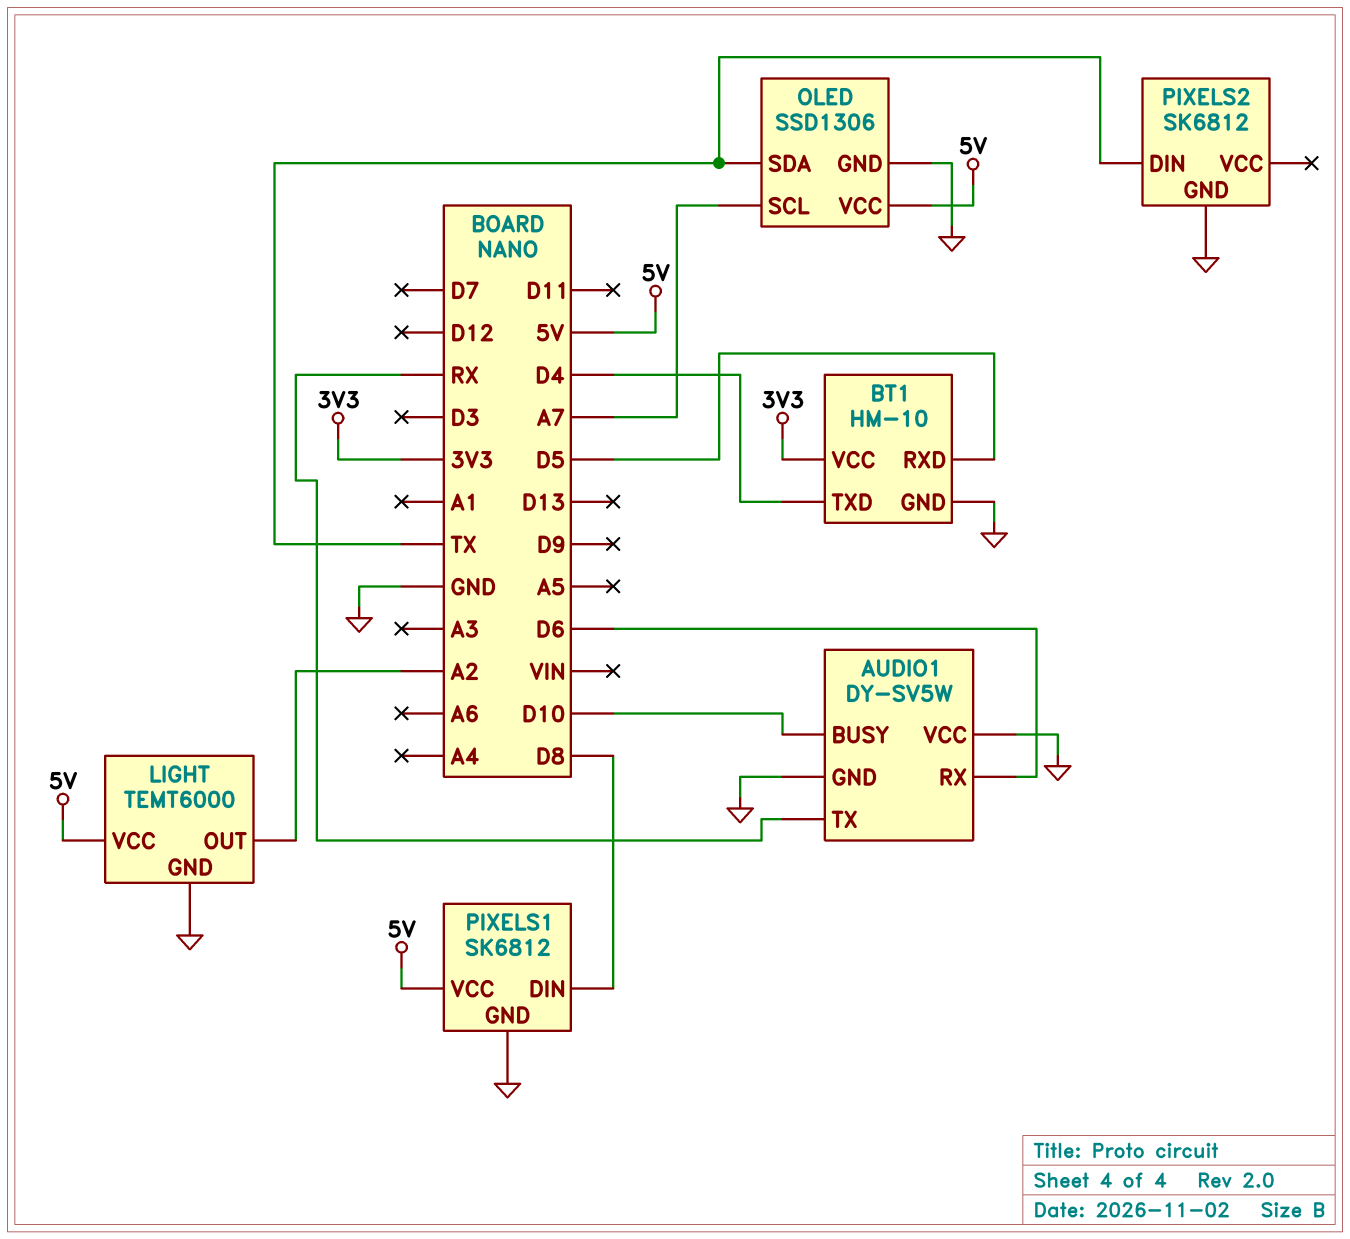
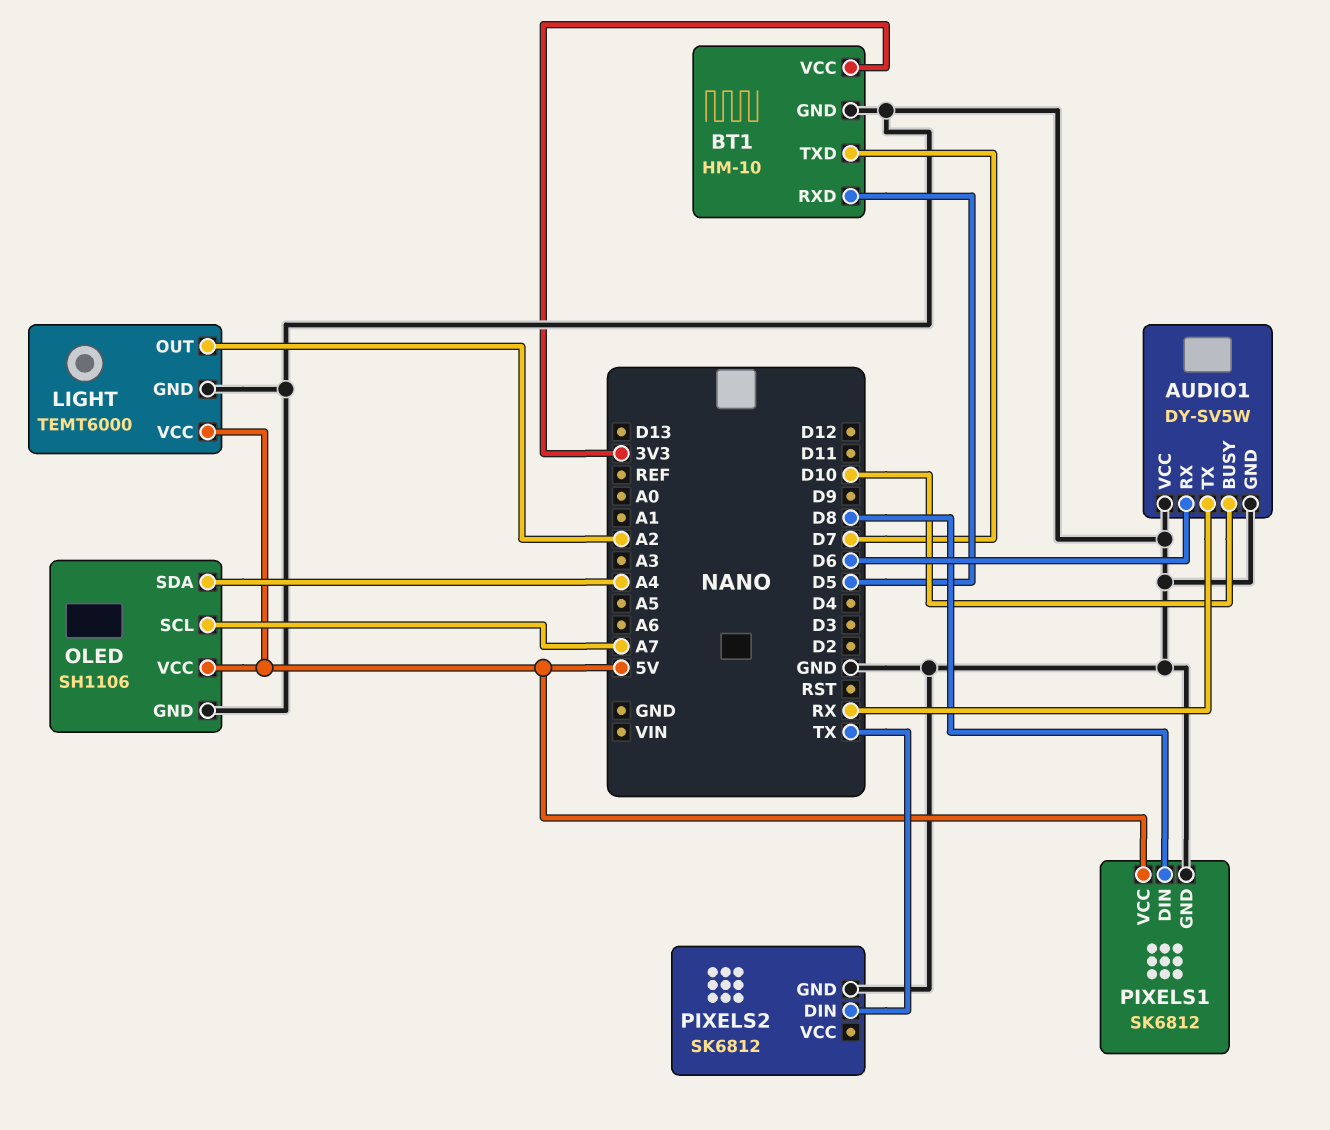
BT1 pin TXD: D4 -> D7
OLED: SSD1306 -> SH1106
OLED pin SDA: TX -> A4

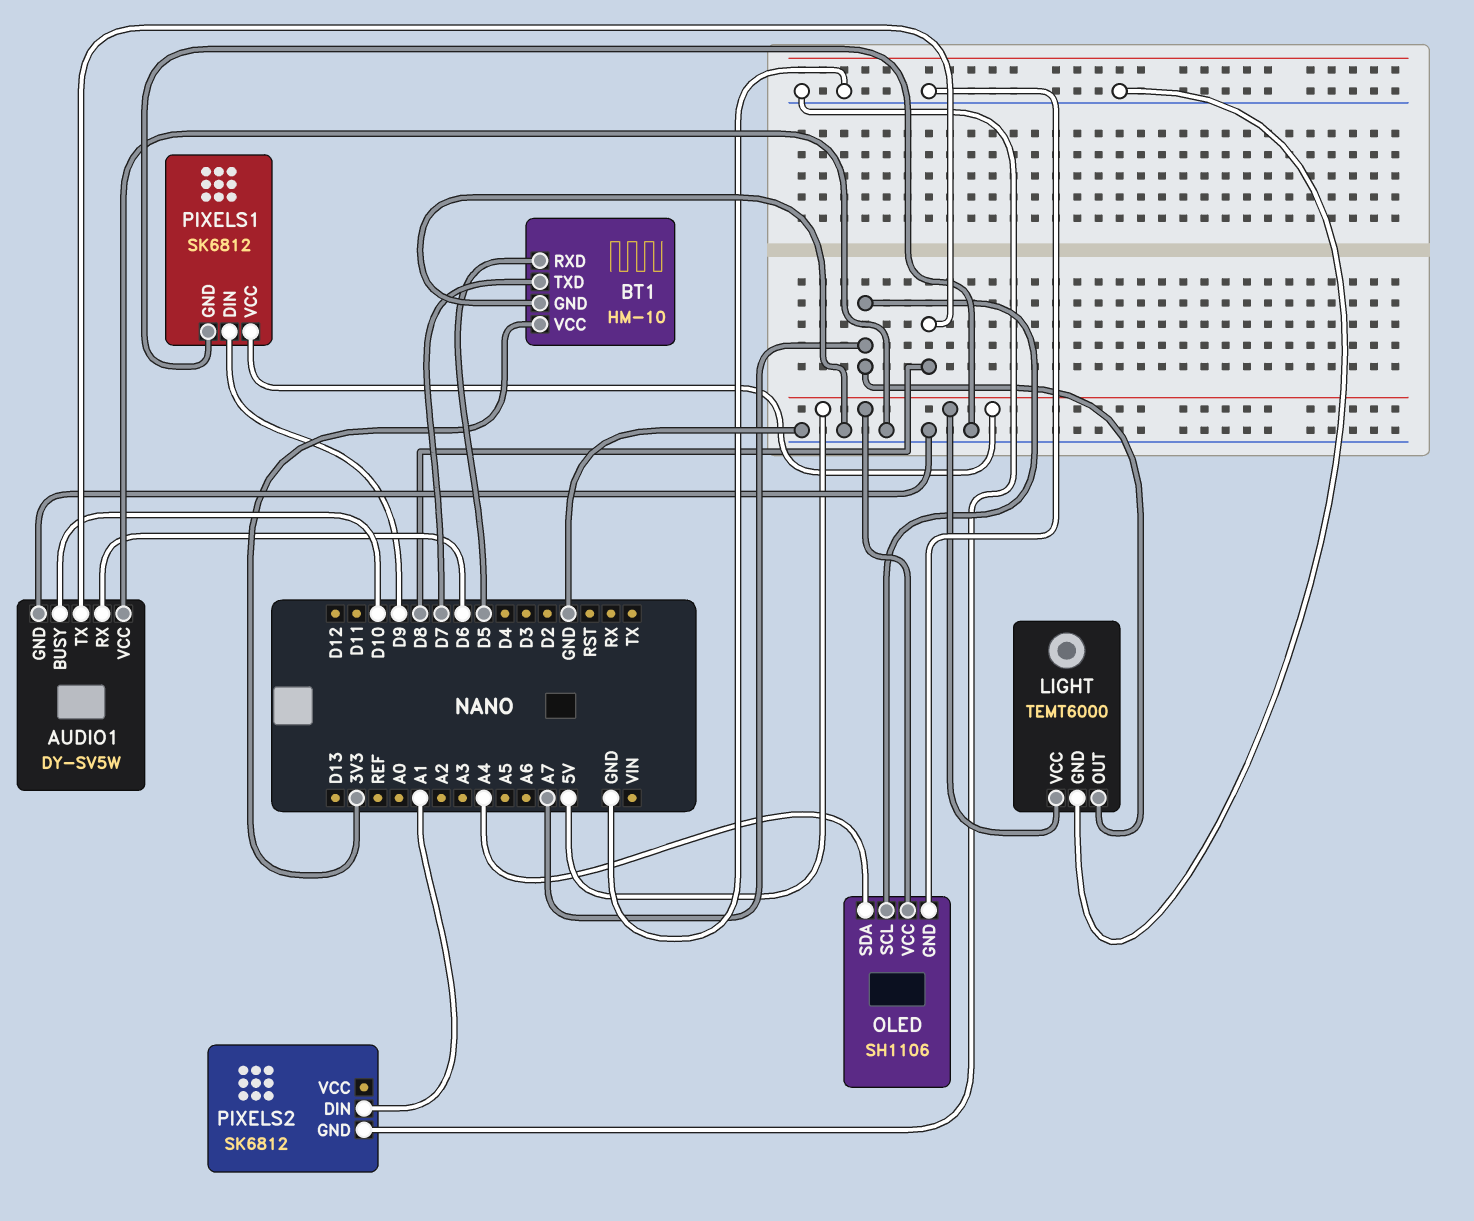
AUDIO1 pin TX: RX -> D8
LIGHT pin OUT: A2 -> A7
PIXELS1 pin DIN: D8 -> D9
PIXELS2 pin DIN: TX -> A1

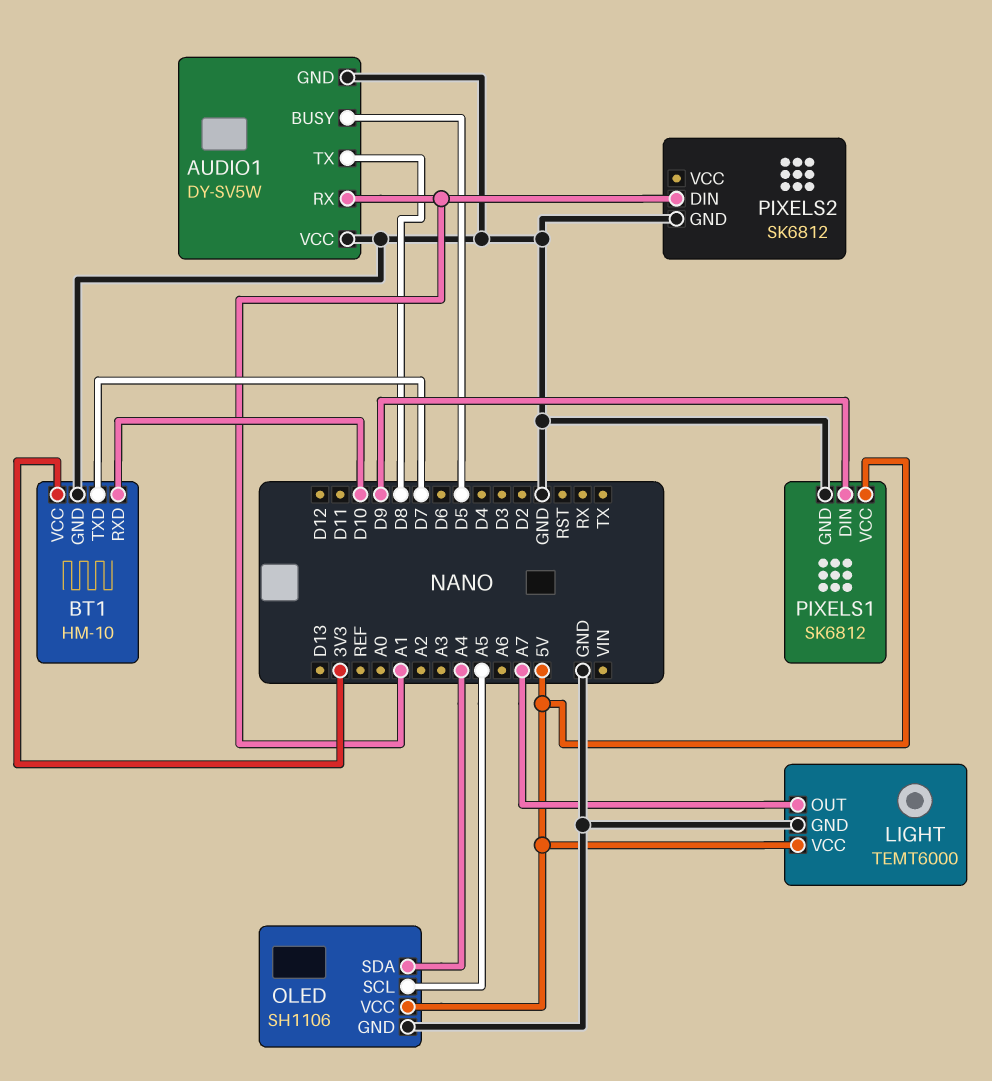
AUDIO1 pin BUSY: D10 -> D5
AUDIO1 pin RX: D6 -> A1
BT1 pin RXD: D5 -> D10
OLED pin SCL: A7 -> A5

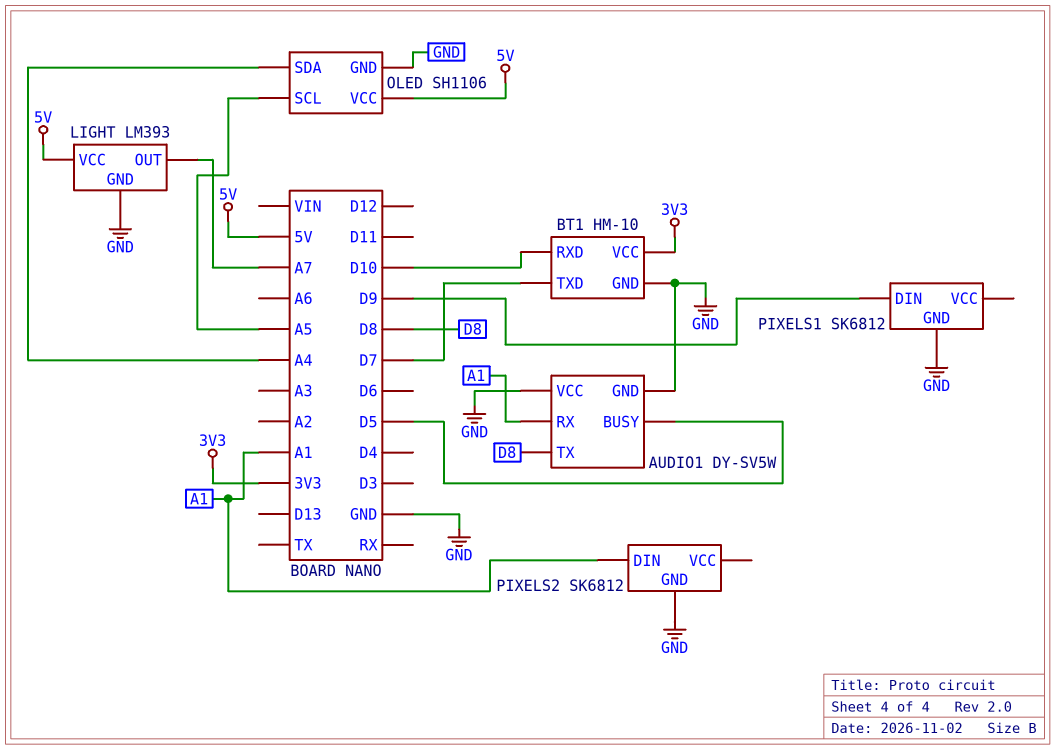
LIGHT: TEMT6000 -> LM393
PIXELS1 pin VCC: 5V -> none

